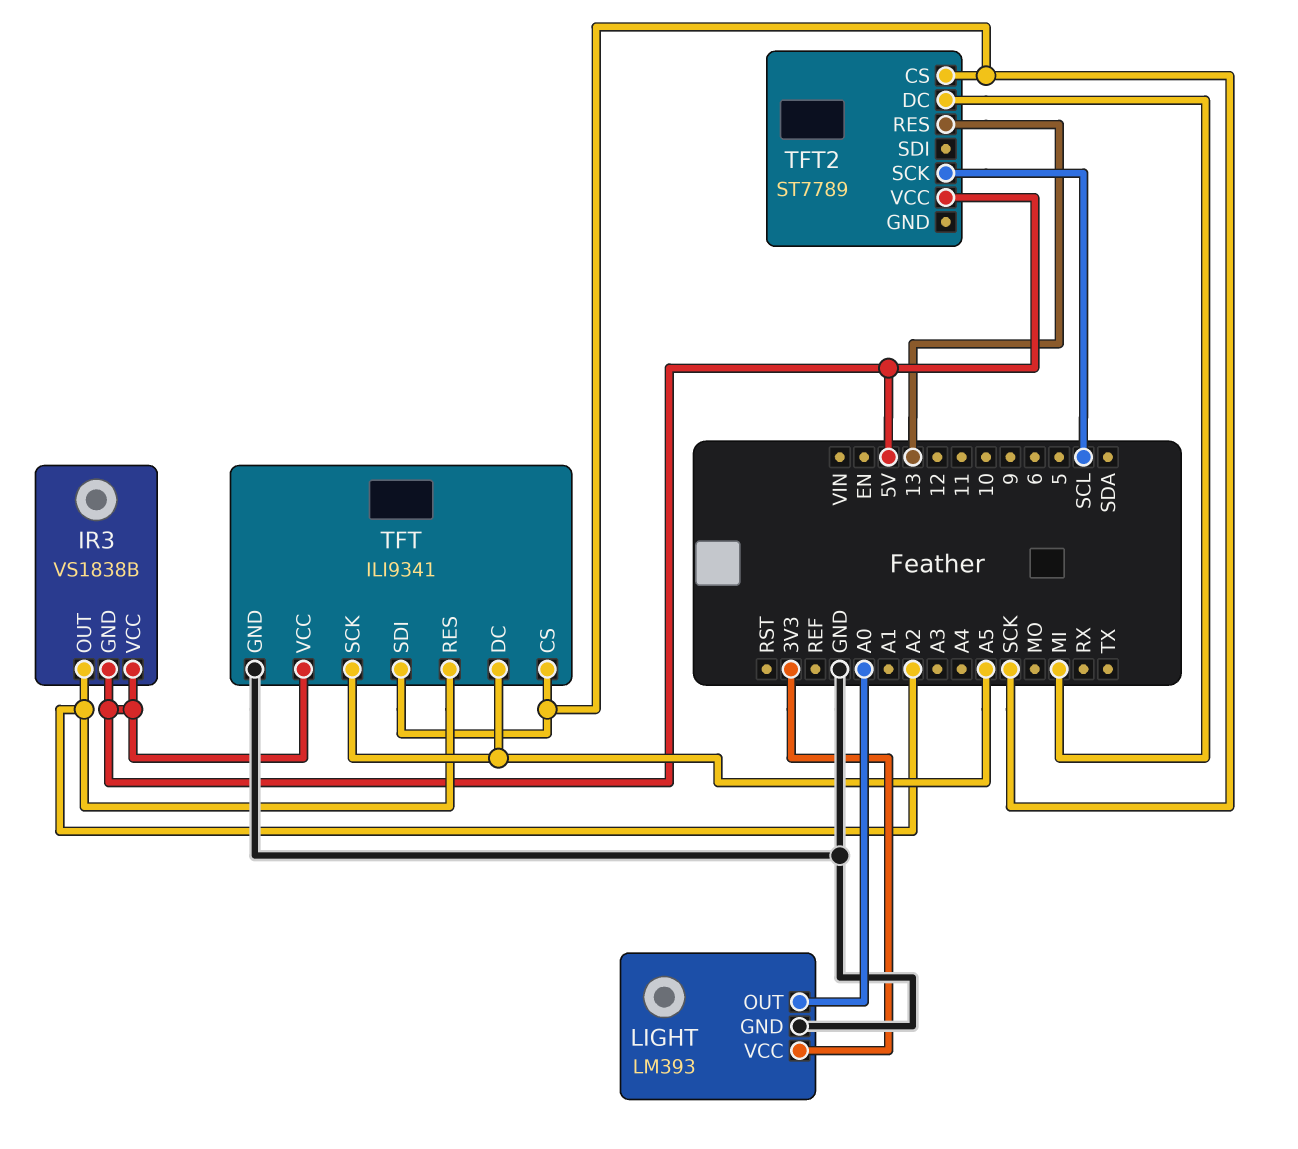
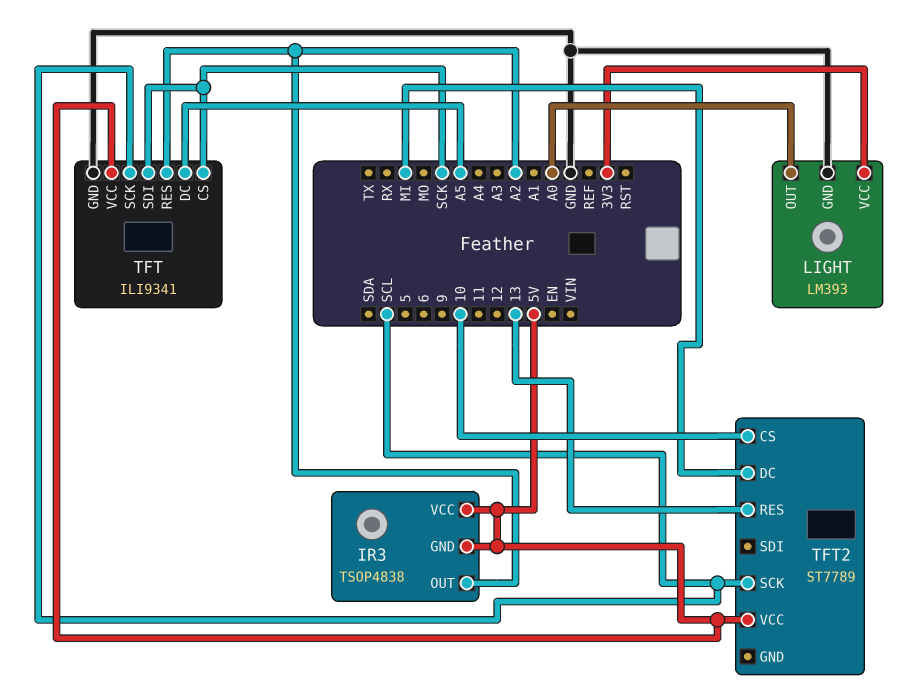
IR3: VS1838B -> TSOP4838
TFT pin SCK: A5 -> SCL
TFT2 pin CS: SCK -> 10

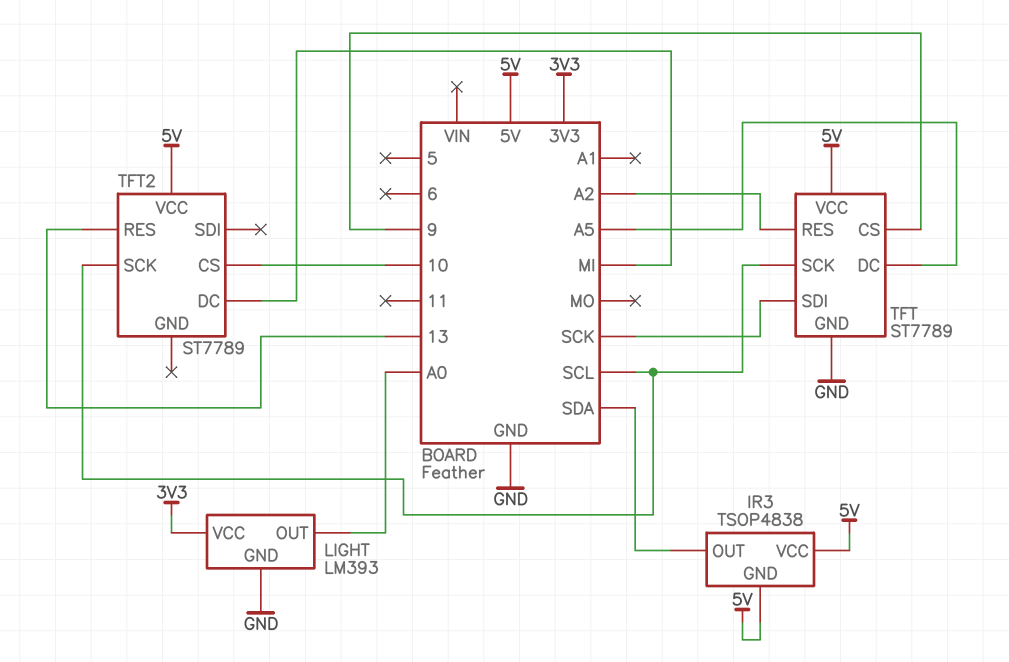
IR3 pin OUT: A2 -> SDA
TFT: ILI9341 -> ST7789
TFT pin CS: SCK -> 9

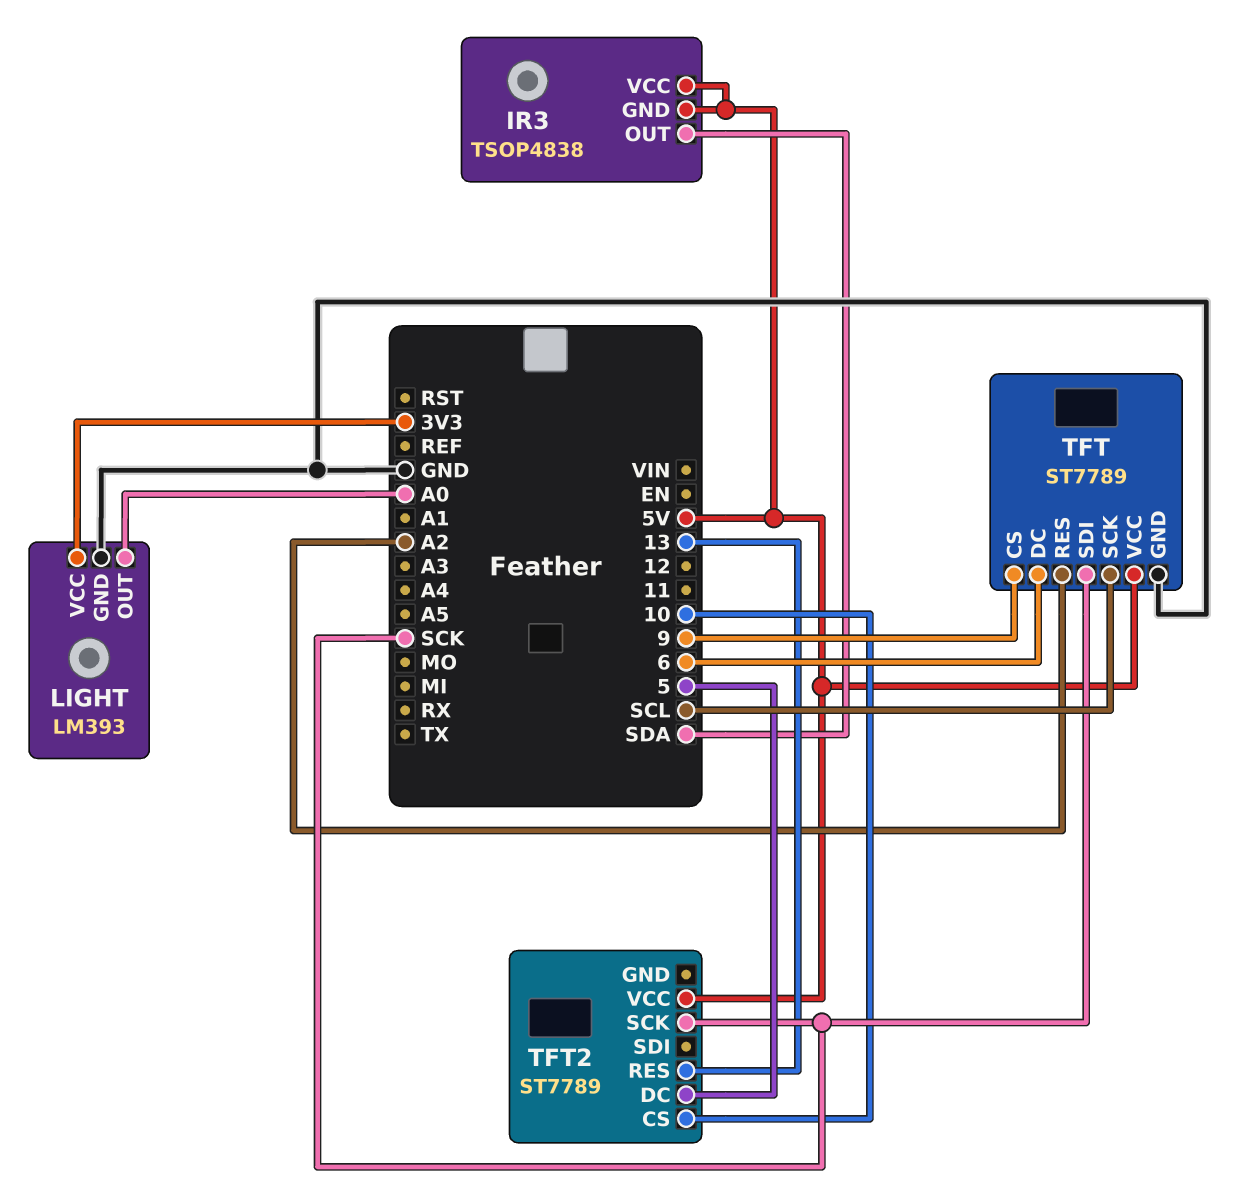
TFT pin DC: A5 -> 6
TFT2 pin DC: MI -> 5
TFT2 pin SCK: SCL -> SCK

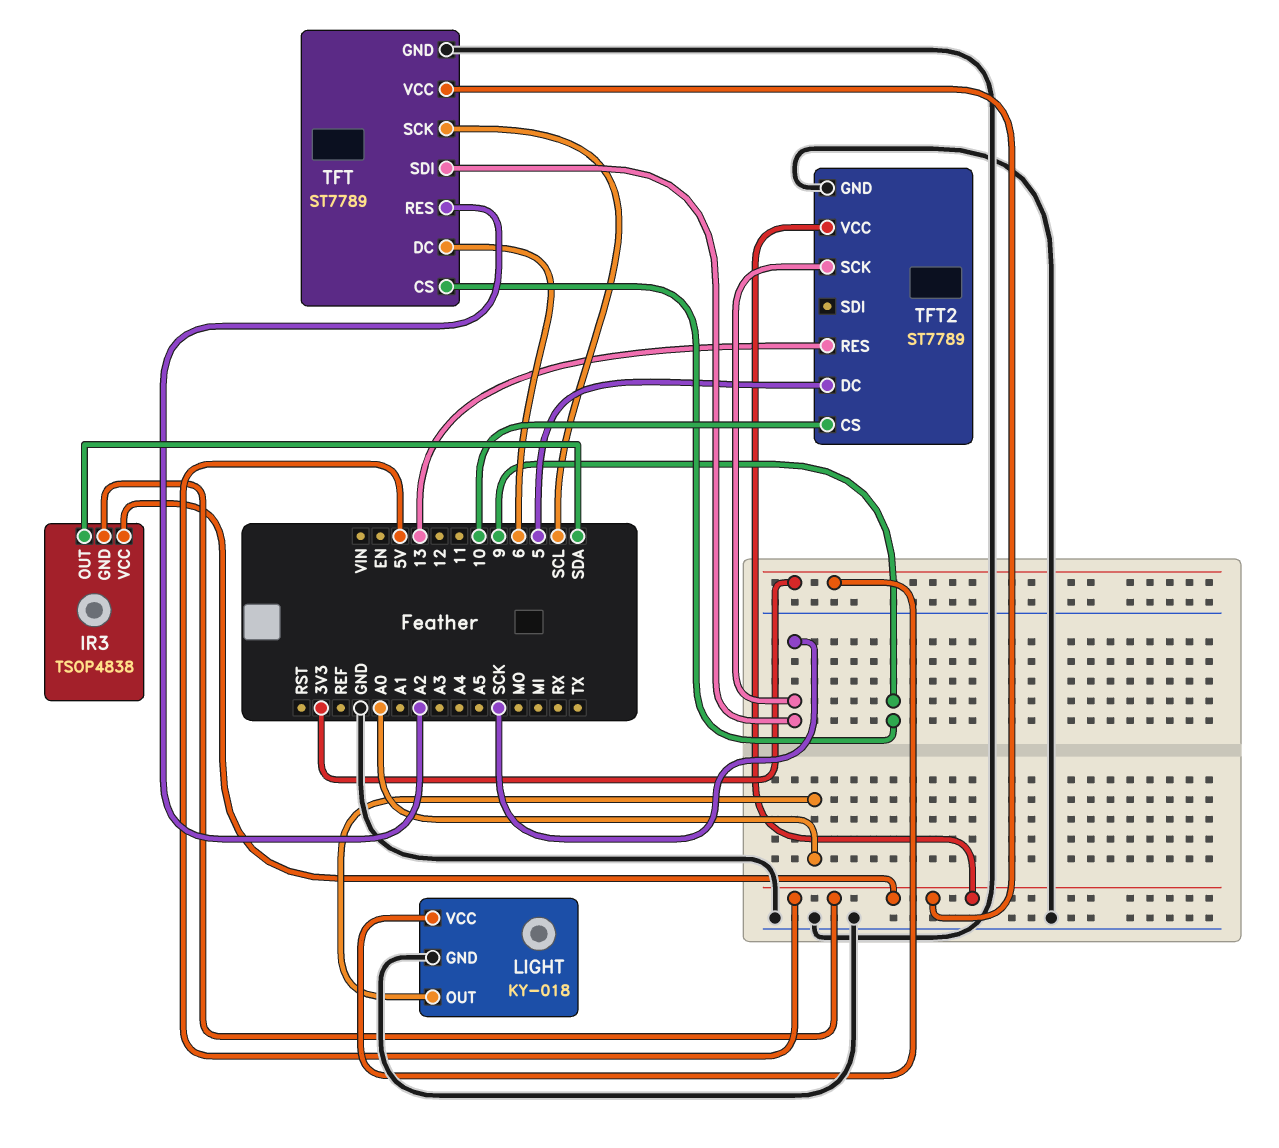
LIGHT: LM393 -> KY-018
TFT2 pin GND: none -> GND

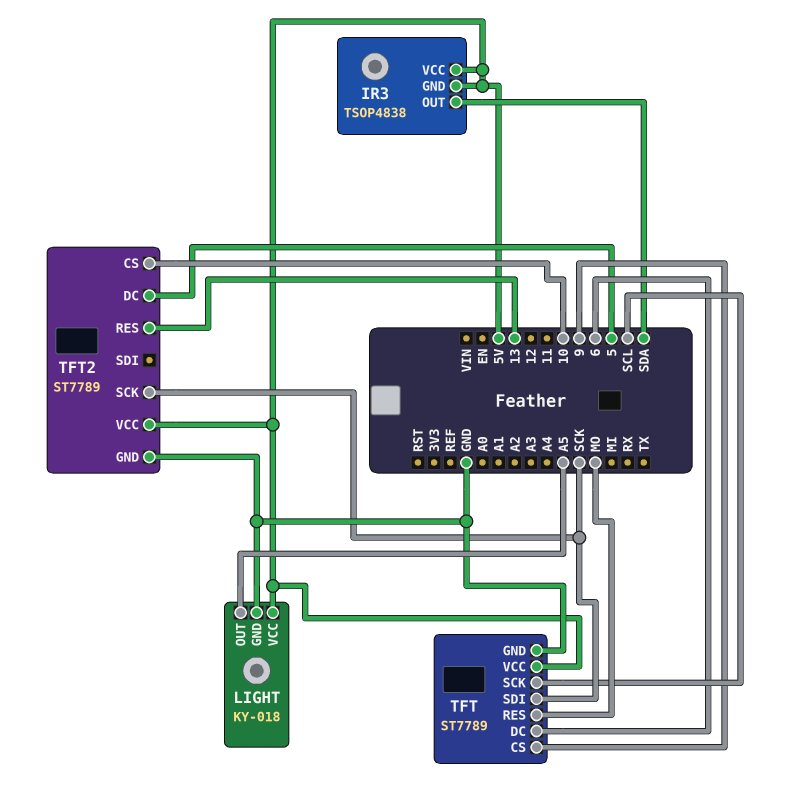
LIGHT pin OUT: A0 -> A5
LIGHT pin VCC: 3V3 -> 5V
TFT pin RES: A2 -> MO

